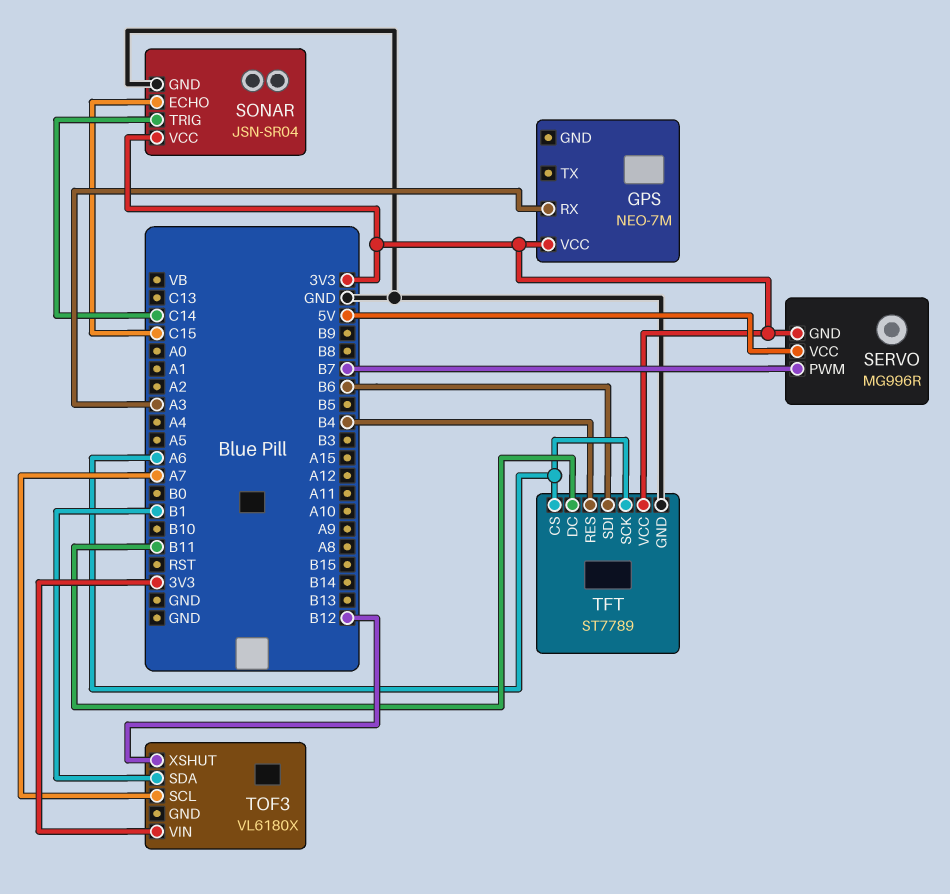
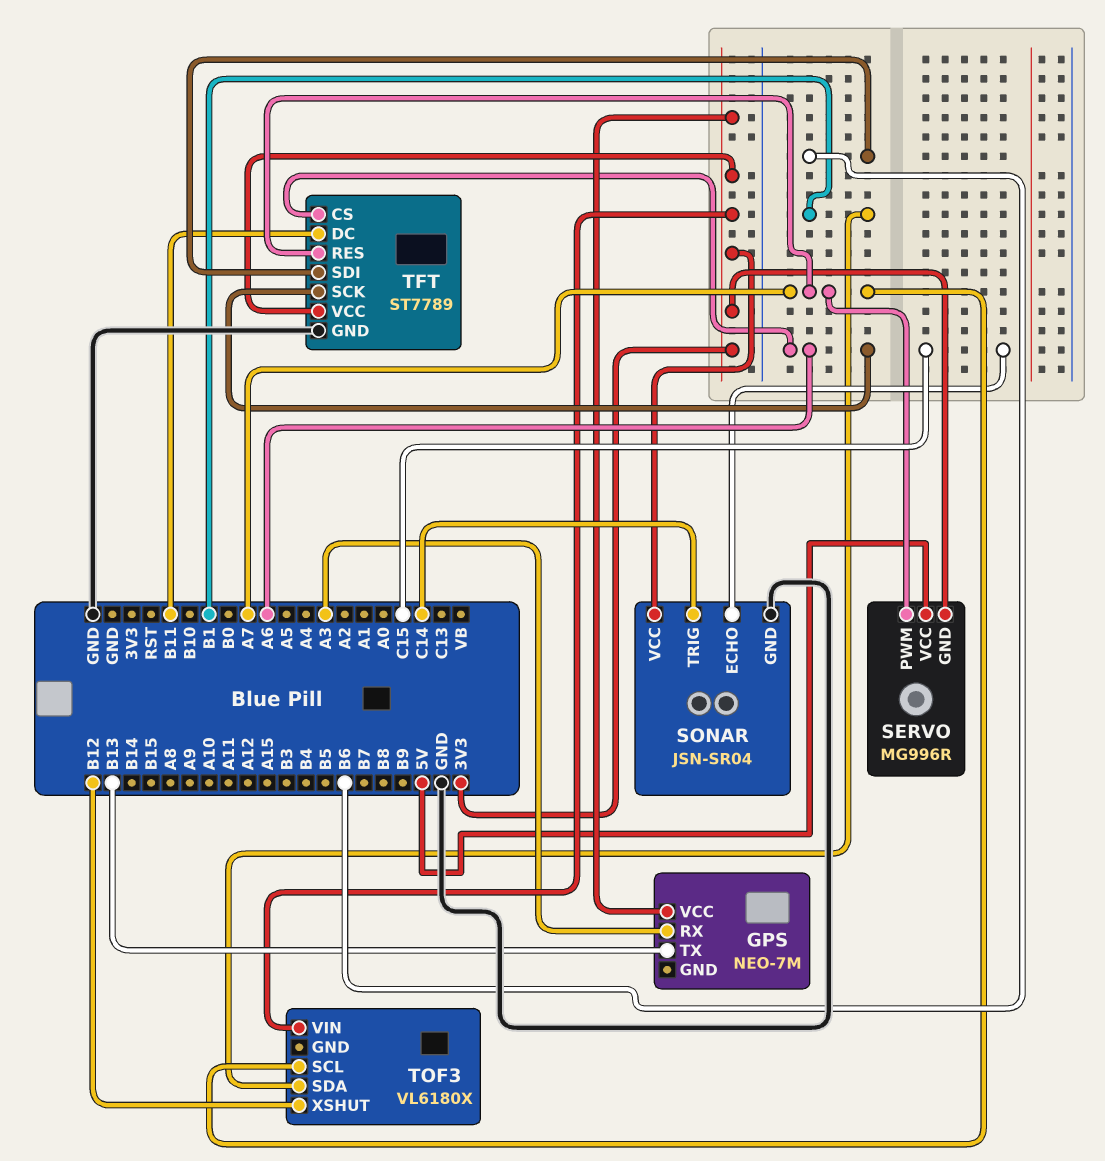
GPS pin TX: none -> B13
SERVO pin PWM: B7 -> A7
TFT pin RES: B4 -> A7

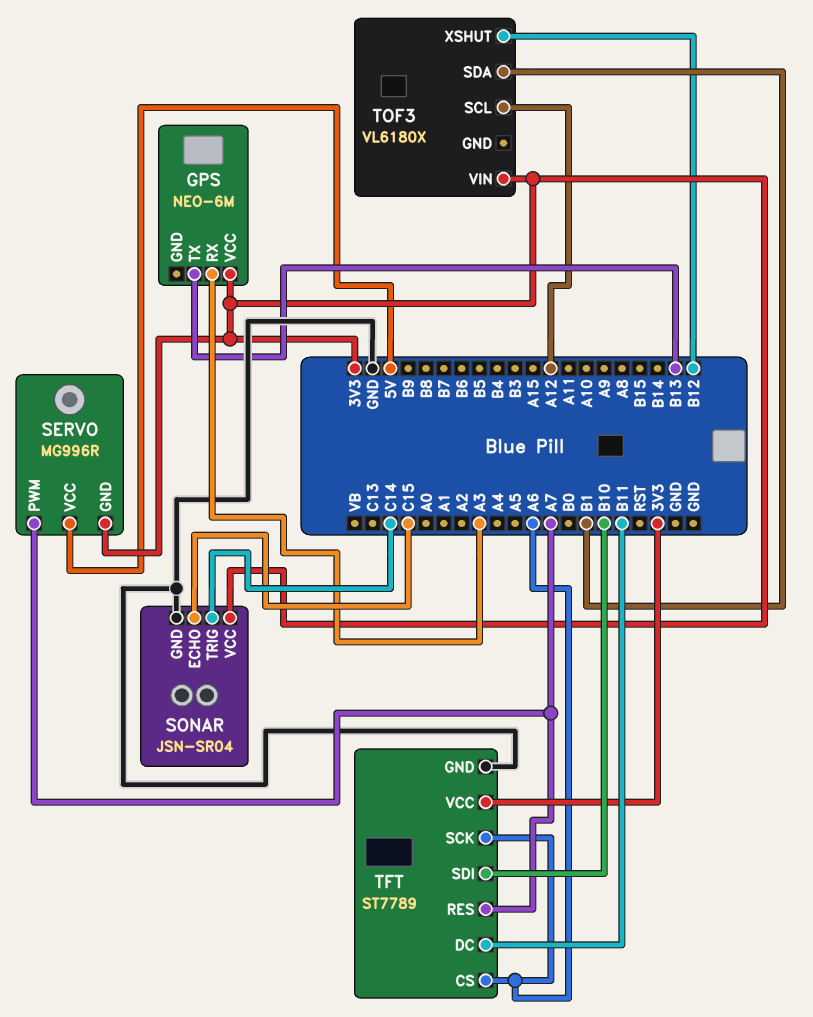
GPS: NEO-7M -> NEO-6M
TFT pin SDI: B6 -> B10
TOF3 pin SCL: A7 -> A12

